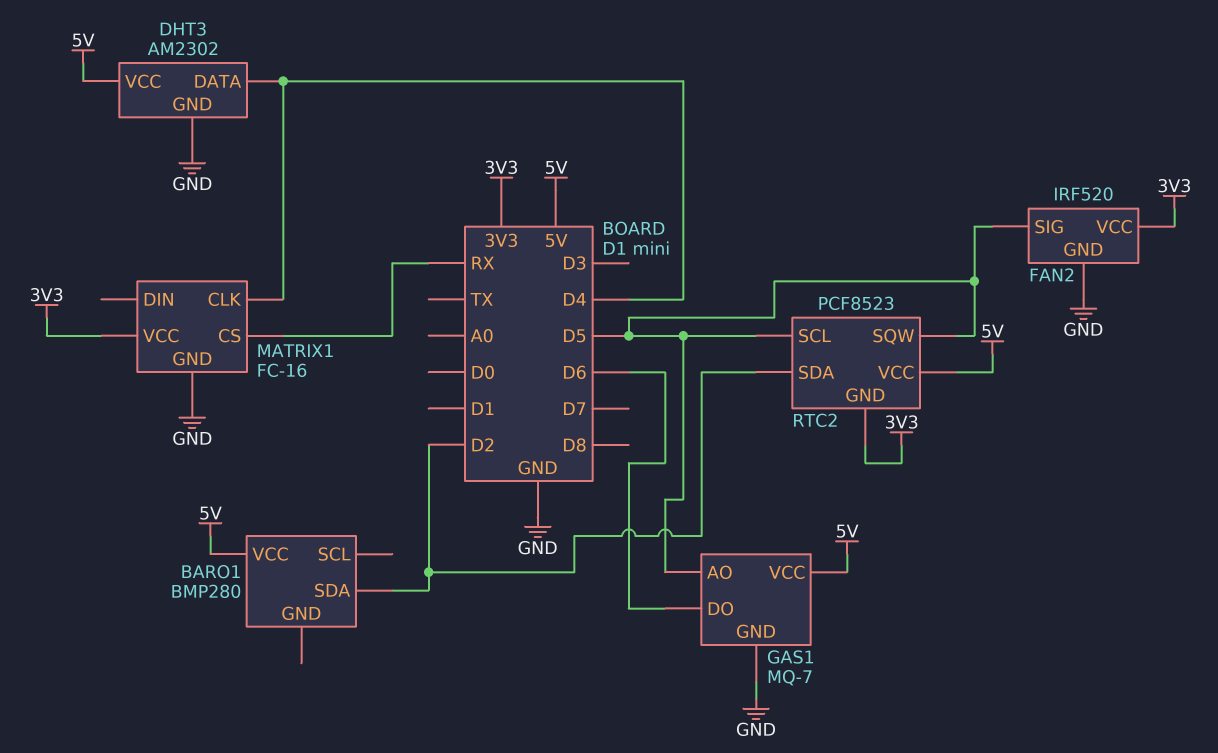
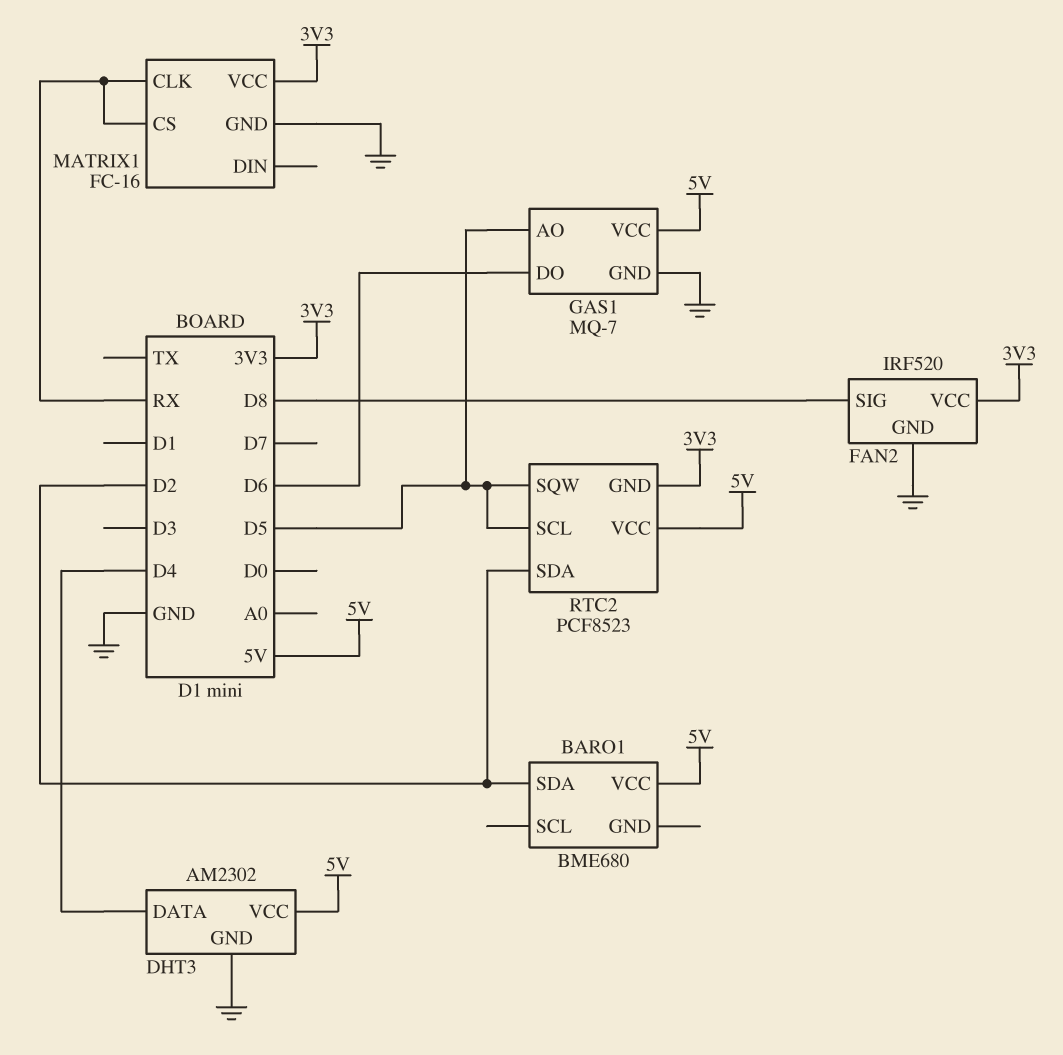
BARO1: BMP280 -> BME680
FAN2 pin SIG: D5 -> D8
MATRIX1 pin CLK: D4 -> RX

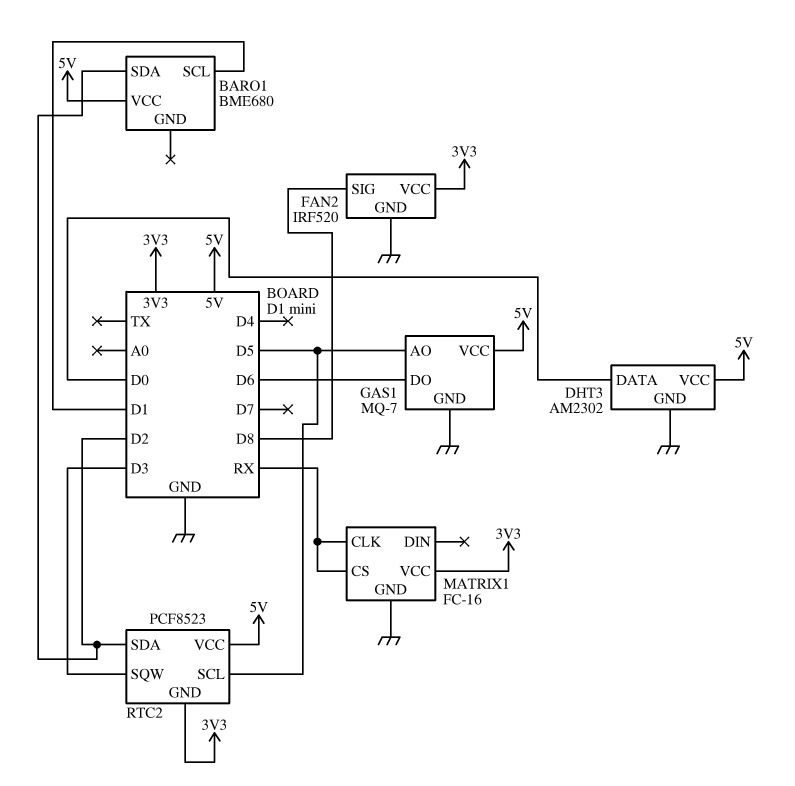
BARO1 pin SCL: none -> D1
DHT3 pin DATA: D4 -> D0
RTC2 pin SQW: D5 -> D3

